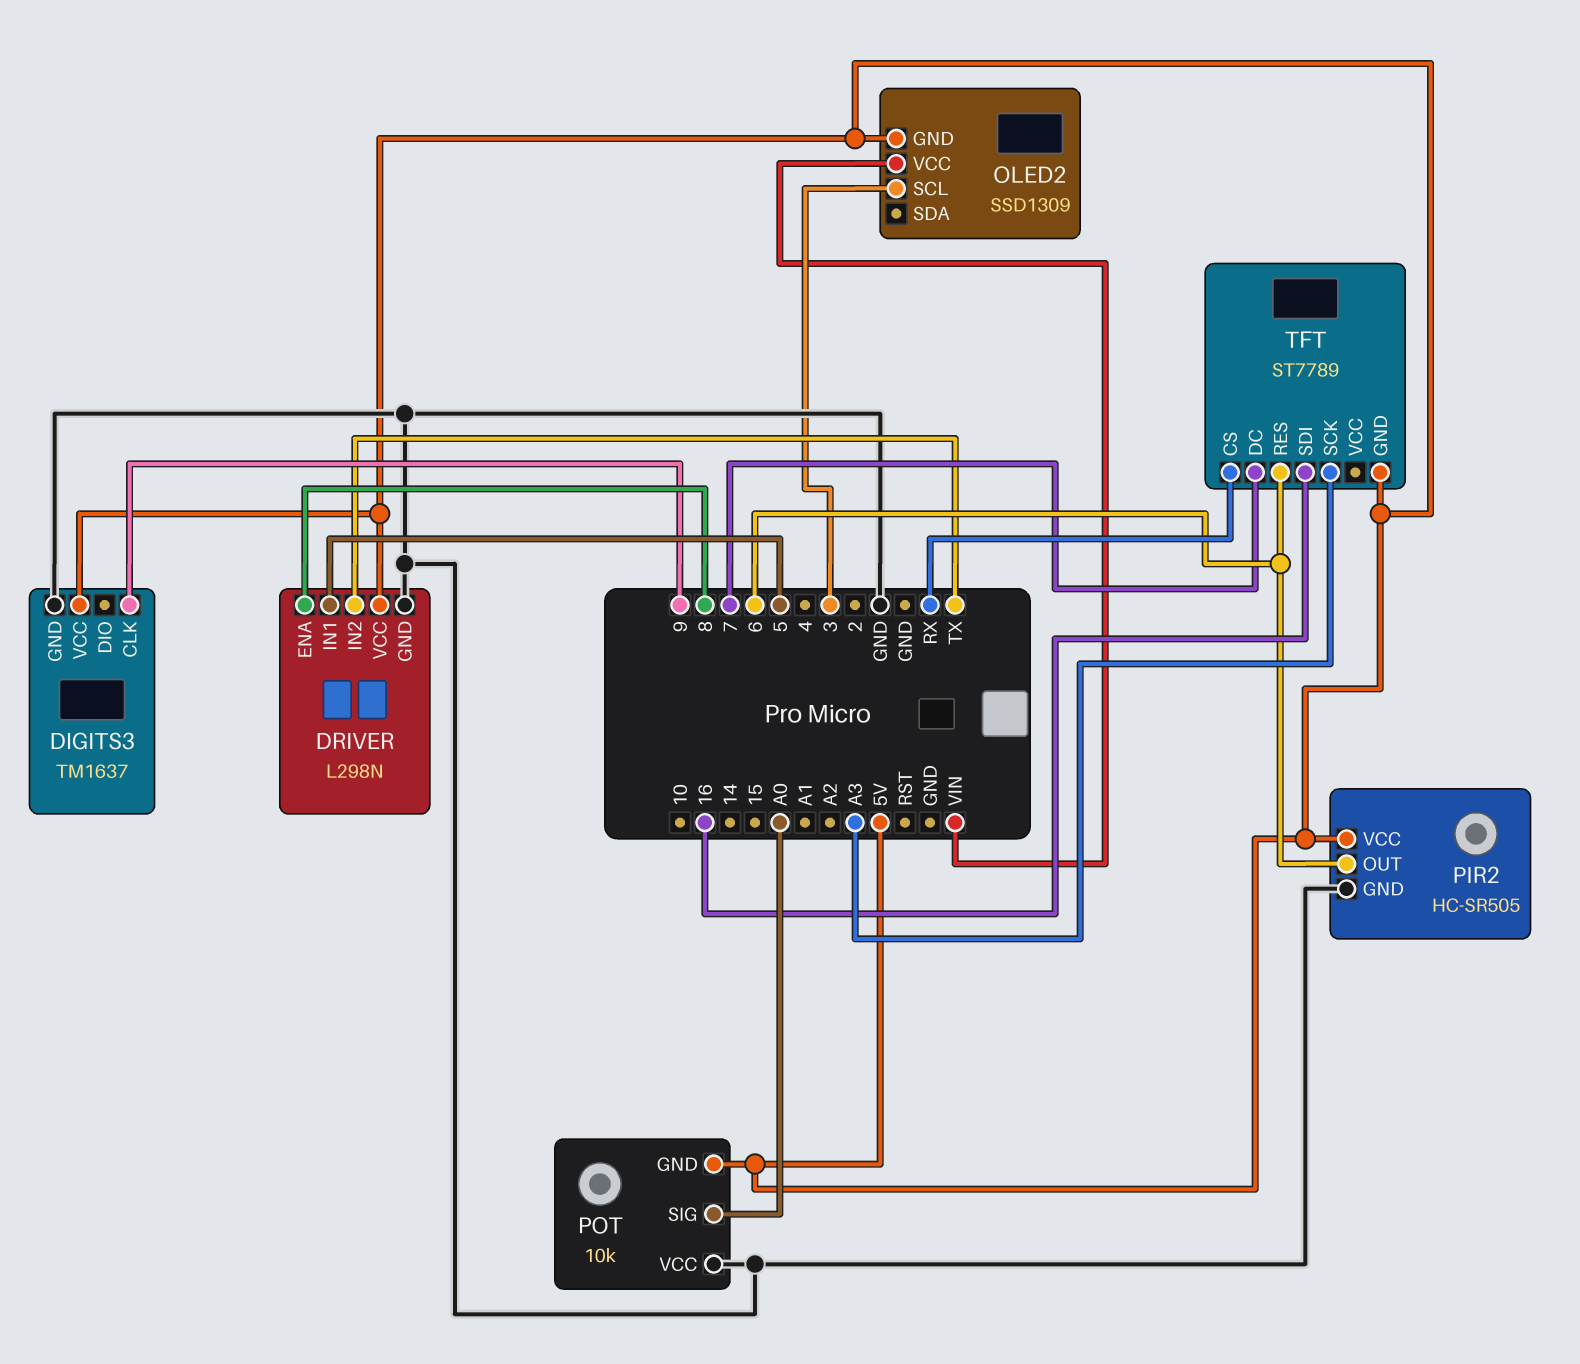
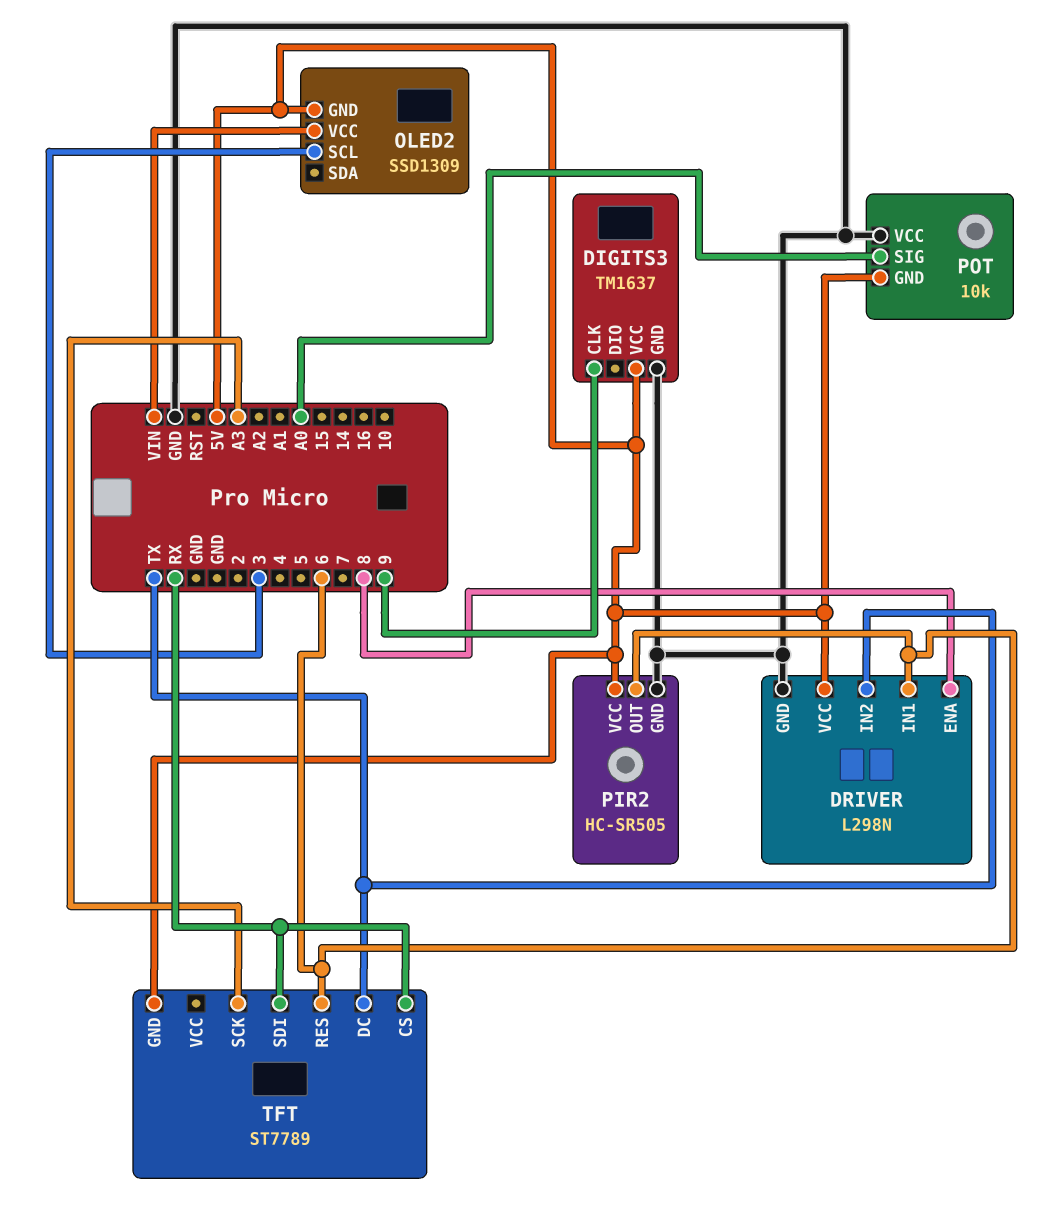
DRIVER pin IN1: 5 -> 6
TFT pin DC: 7 -> TX
TFT pin SDI: 16 -> RX

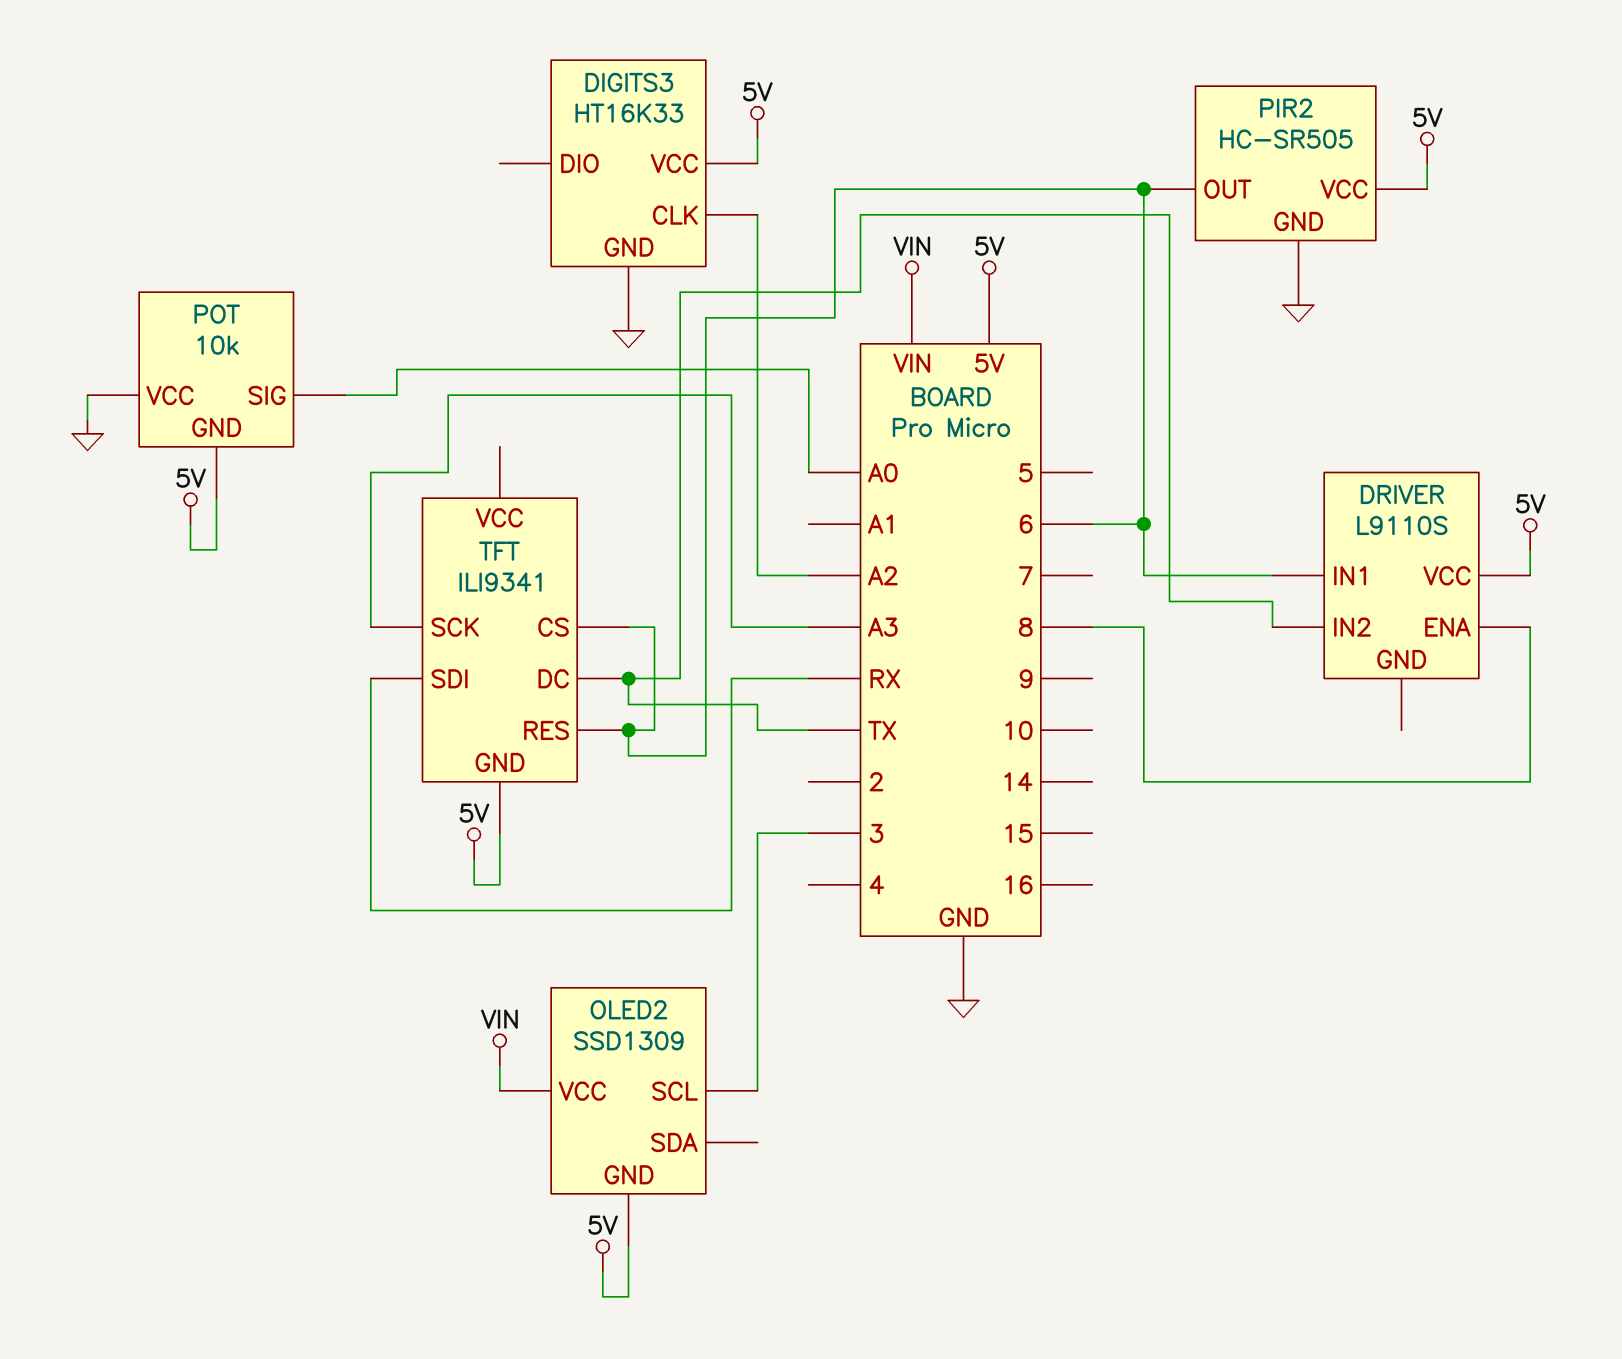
DIGITS3: TM1637 -> HT16K33
DIGITS3 pin CLK: 9 -> A2
DRIVER: L298N -> L9110S
DRIVER pin GND: GND -> none
TFT: ST7789 -> ILI9341
TFT pin CS: RX -> 6

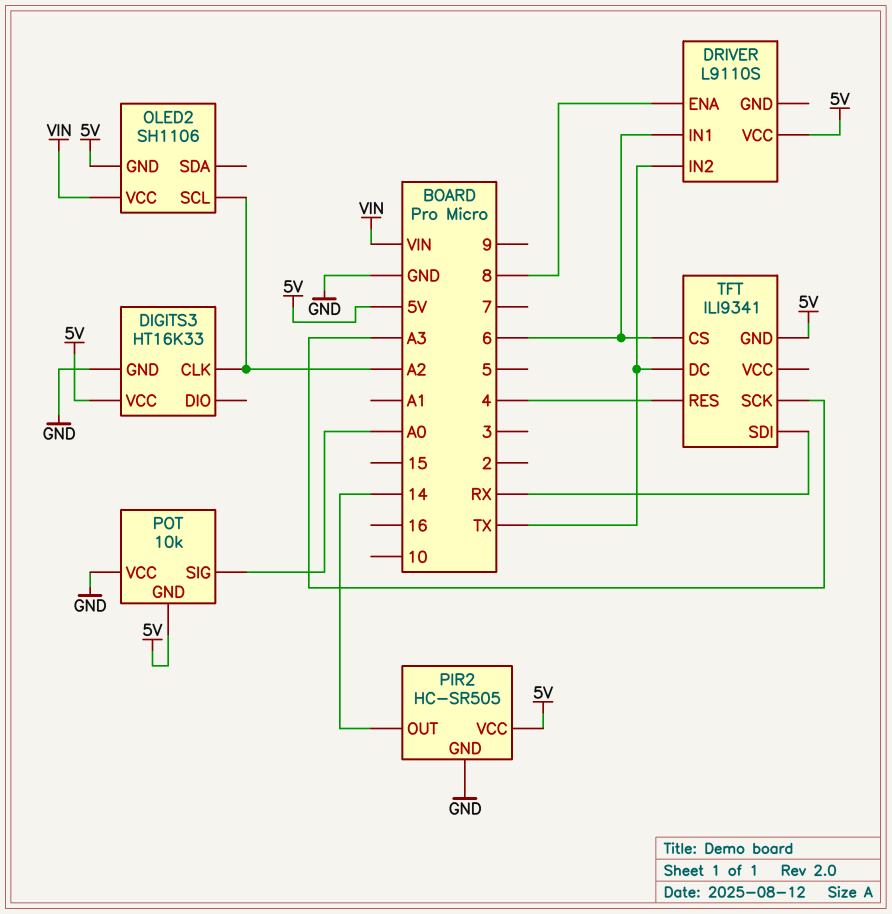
OLED2: SSD1309 -> SH1106
OLED2 pin SCL: 3 -> A2
PIR2 pin OUT: 6 -> 14
TFT pin RES: 6 -> 4

